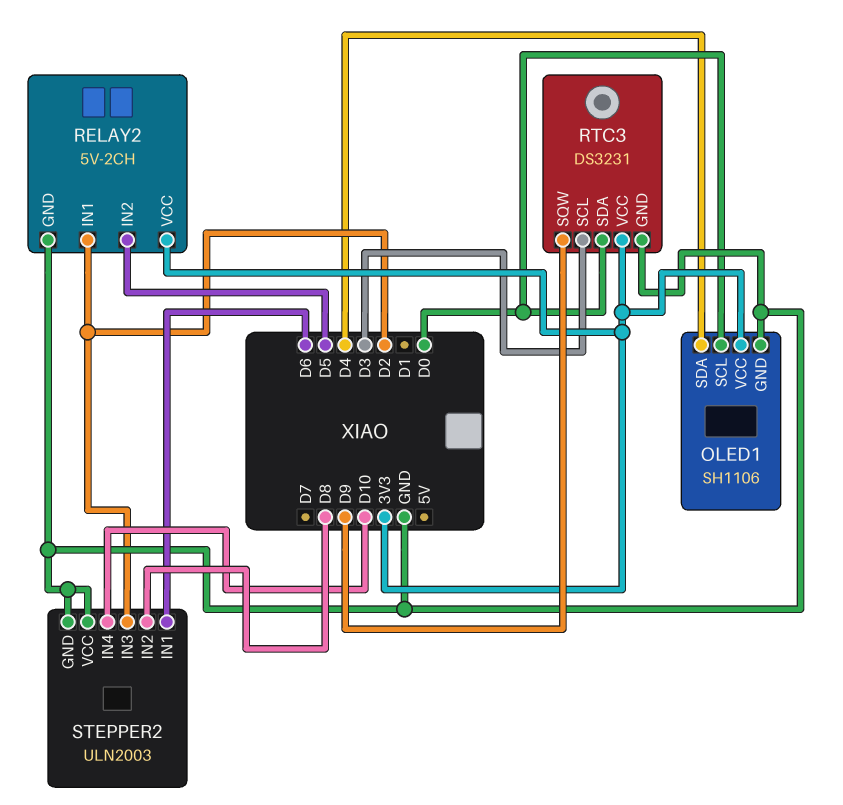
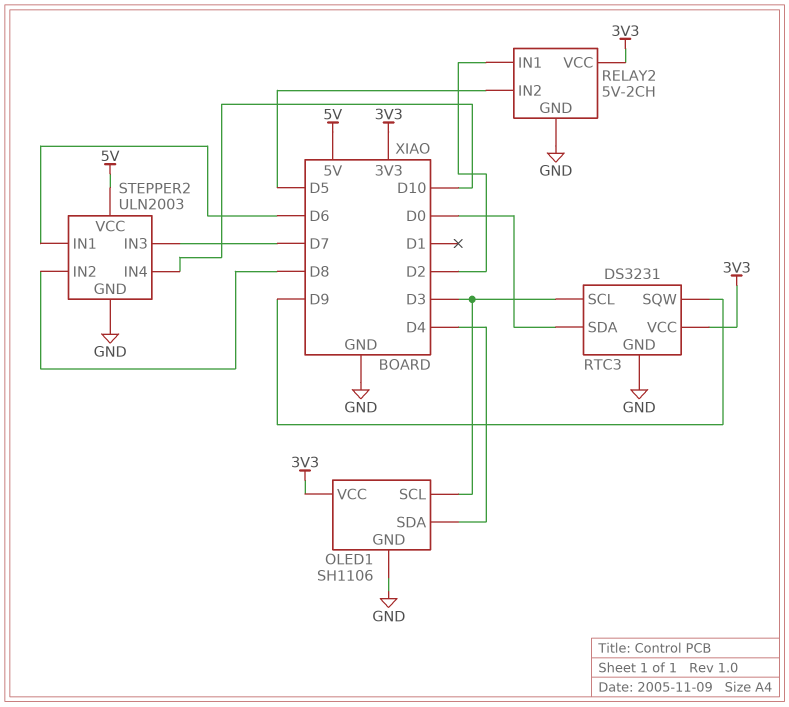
OLED1 pin SCL: D0 -> D3
STEPPER2 pin IN3: D2 -> D7
STEPPER2 pin VCC: GND -> 5V

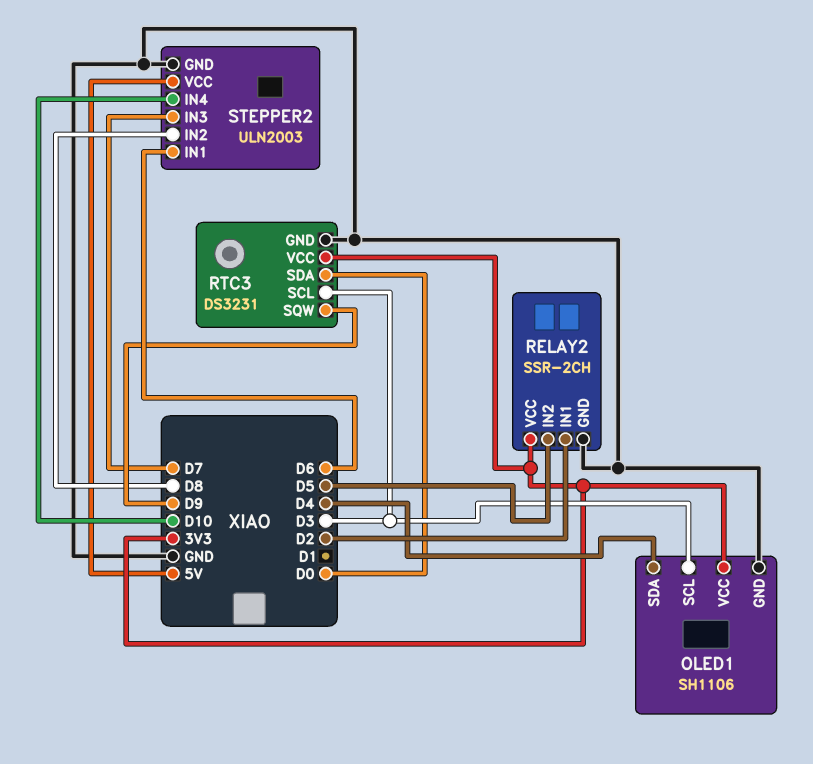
RELAY2: 5V-2CH -> SSR-2CH

